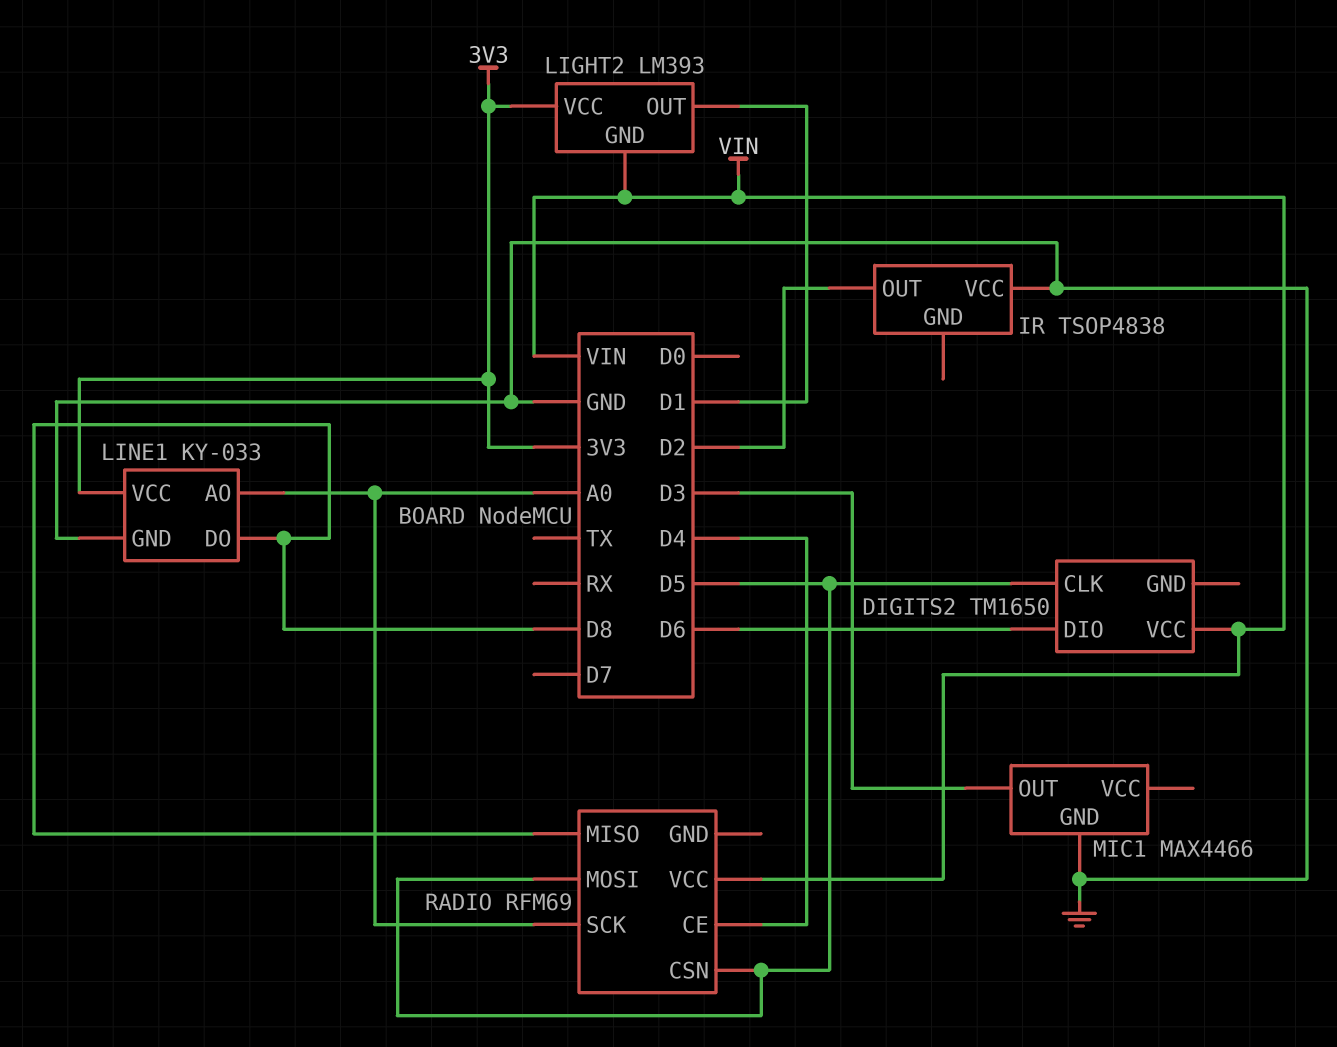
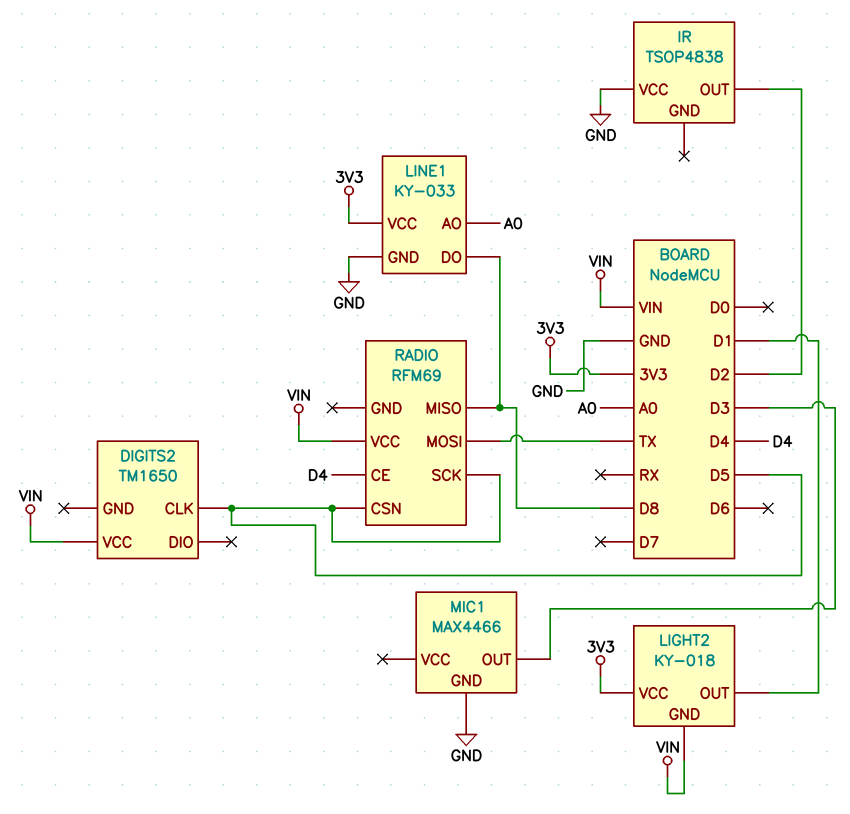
DIGITS2 pin DIO: D6 -> none
LIGHT2: LM393 -> KY-018
RADIO pin MOSI: D5 -> TX
RADIO pin SCK: A0 -> D5

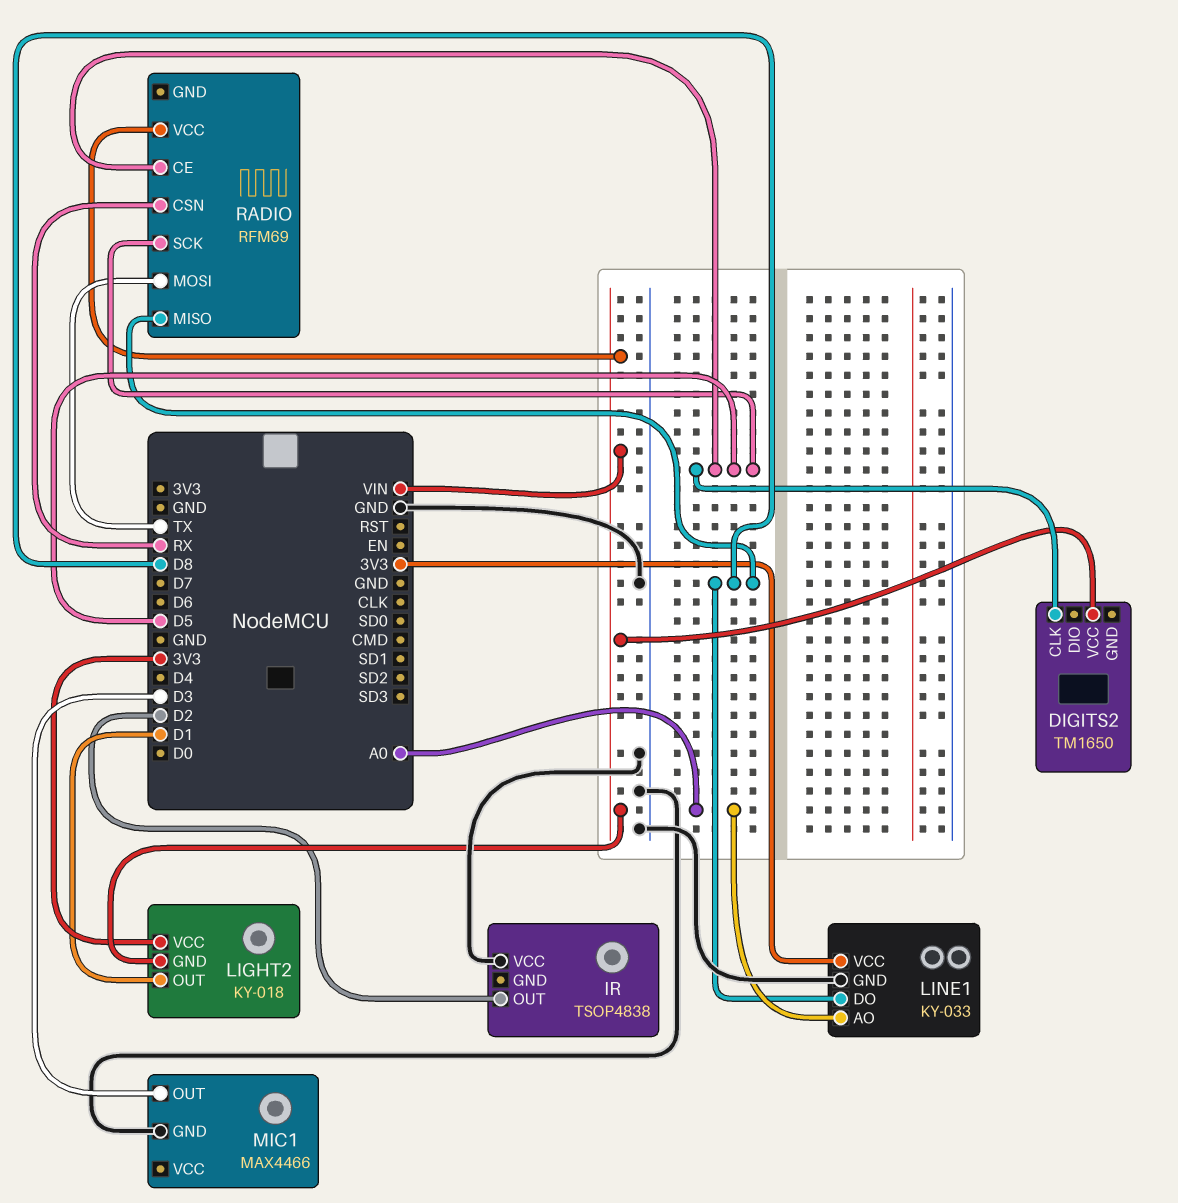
RADIO pin CE: D4 -> D5
RADIO pin CSN: D5 -> RX

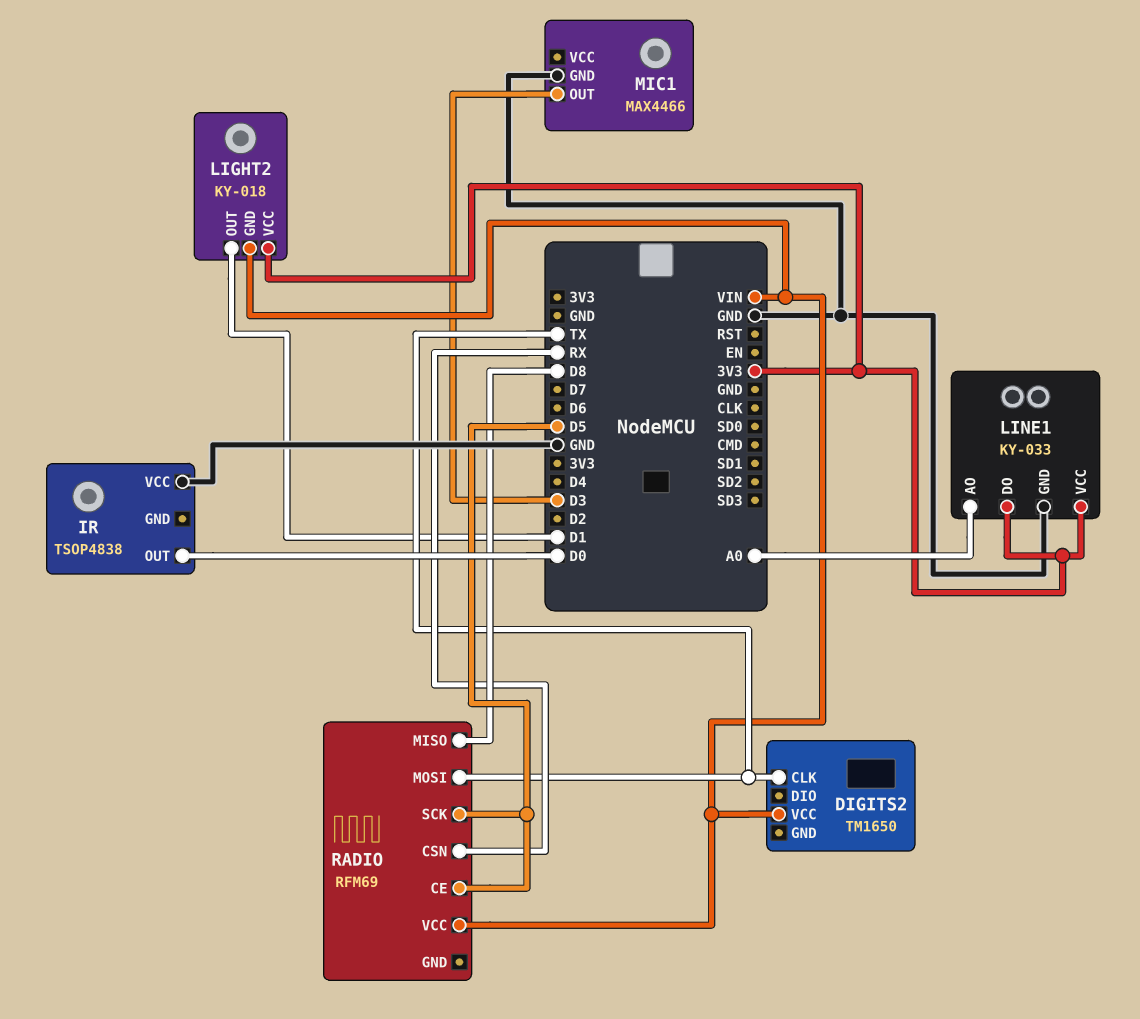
DIGITS2 pin CLK: D5 -> TX
IR pin OUT: D2 -> D0
LINE1 pin DO: D8 -> 3V3

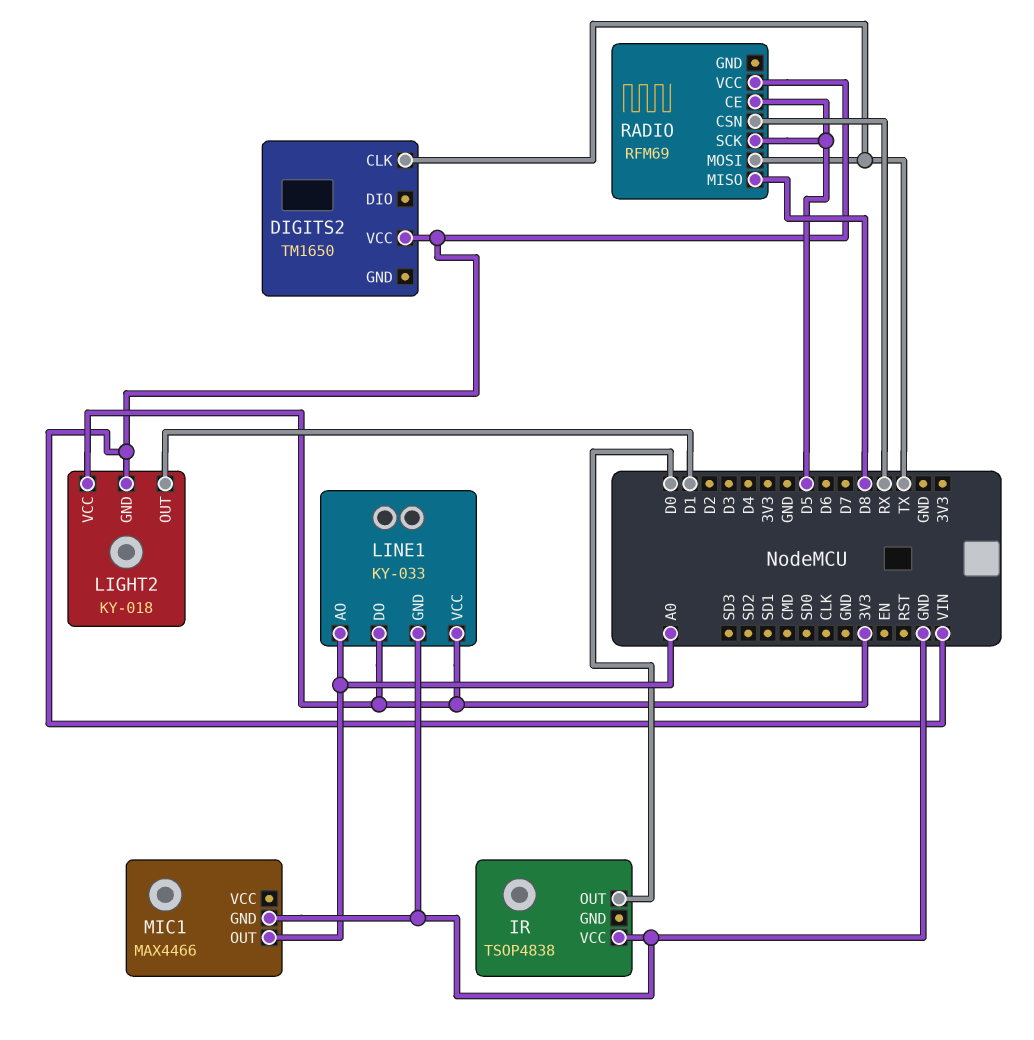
MIC1 pin OUT: D3 -> A0

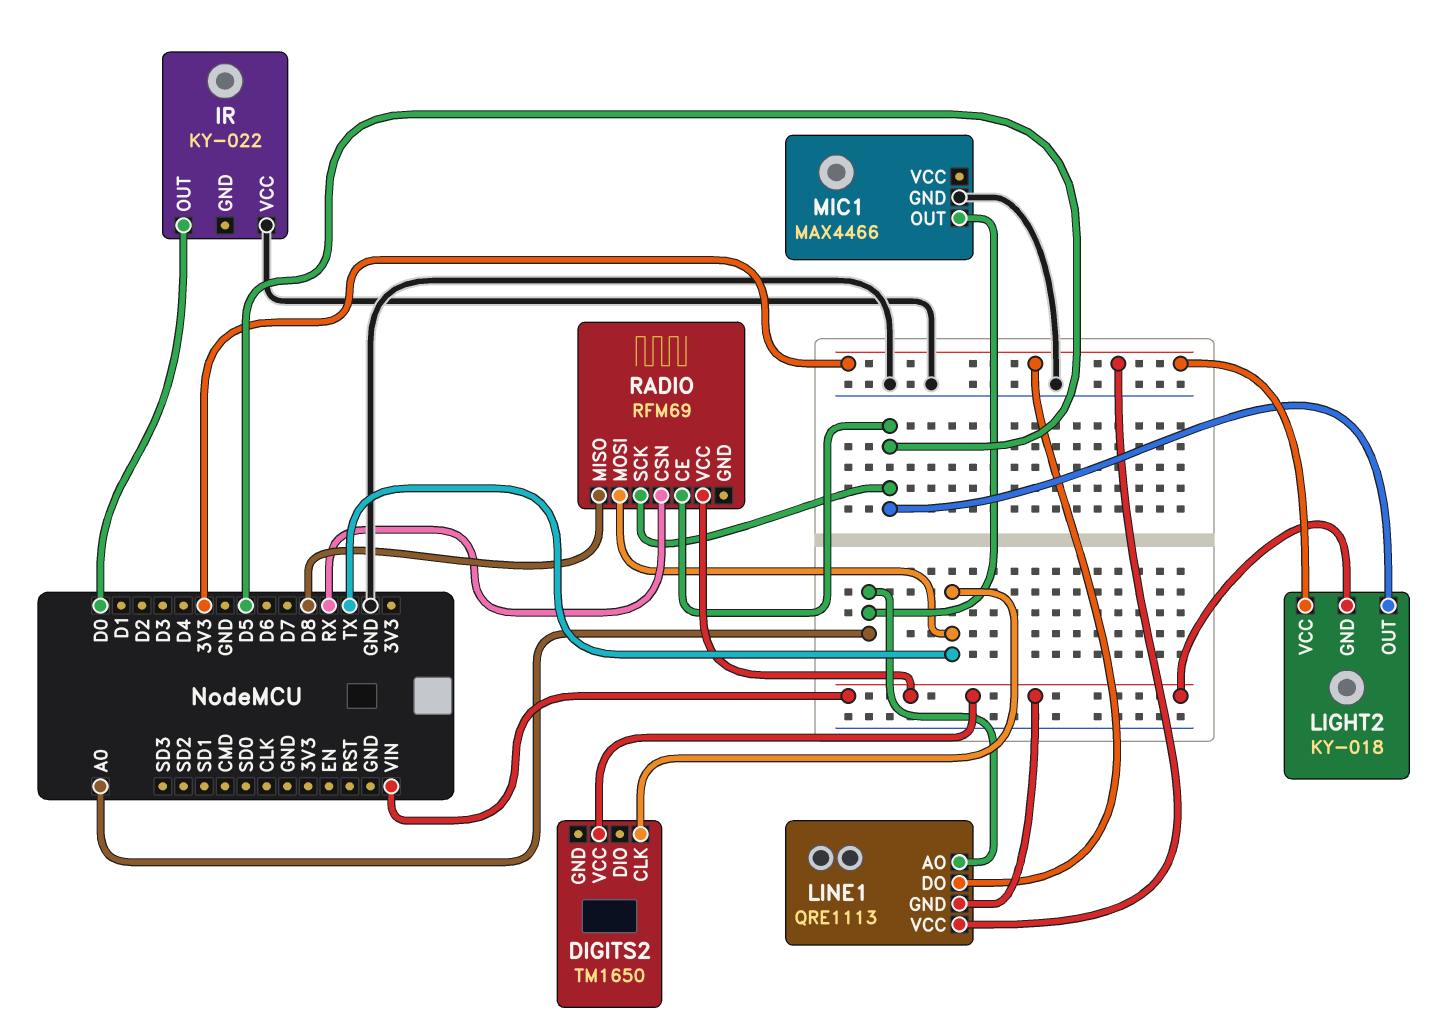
IR: TSOP4838 -> KY-022
LIGHT2 pin OUT: D1 -> D5
LINE1: KY-033 -> QRE1113
LINE1 pin GND: GND -> VIN

